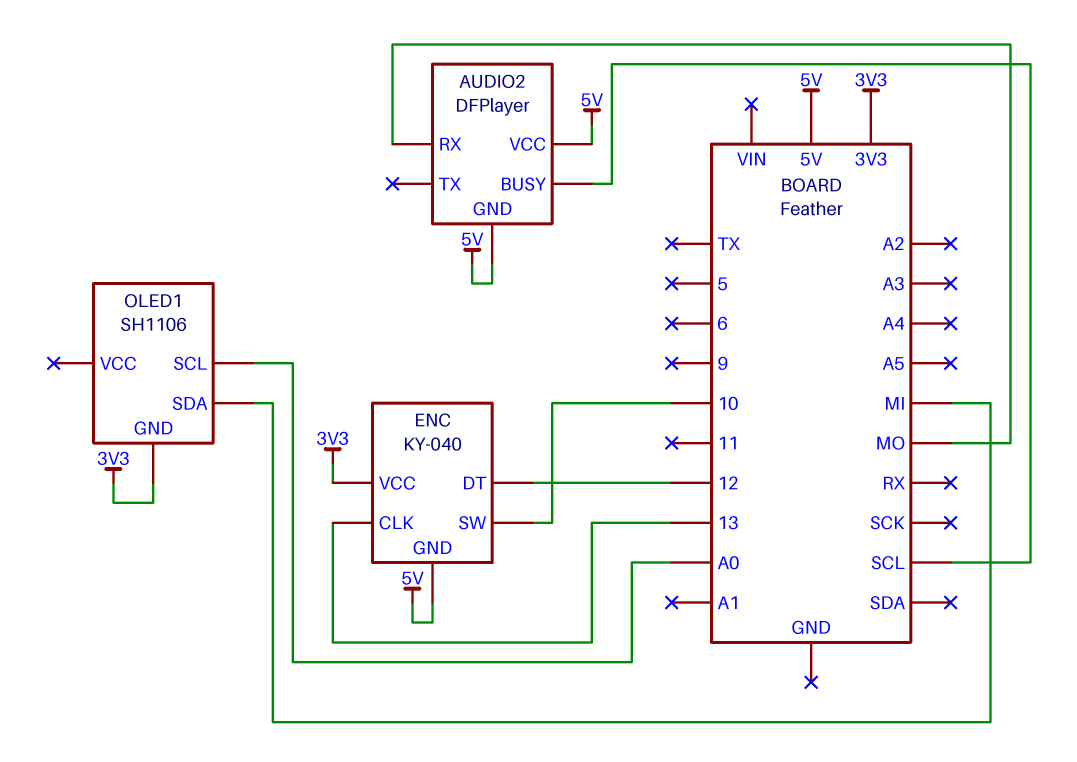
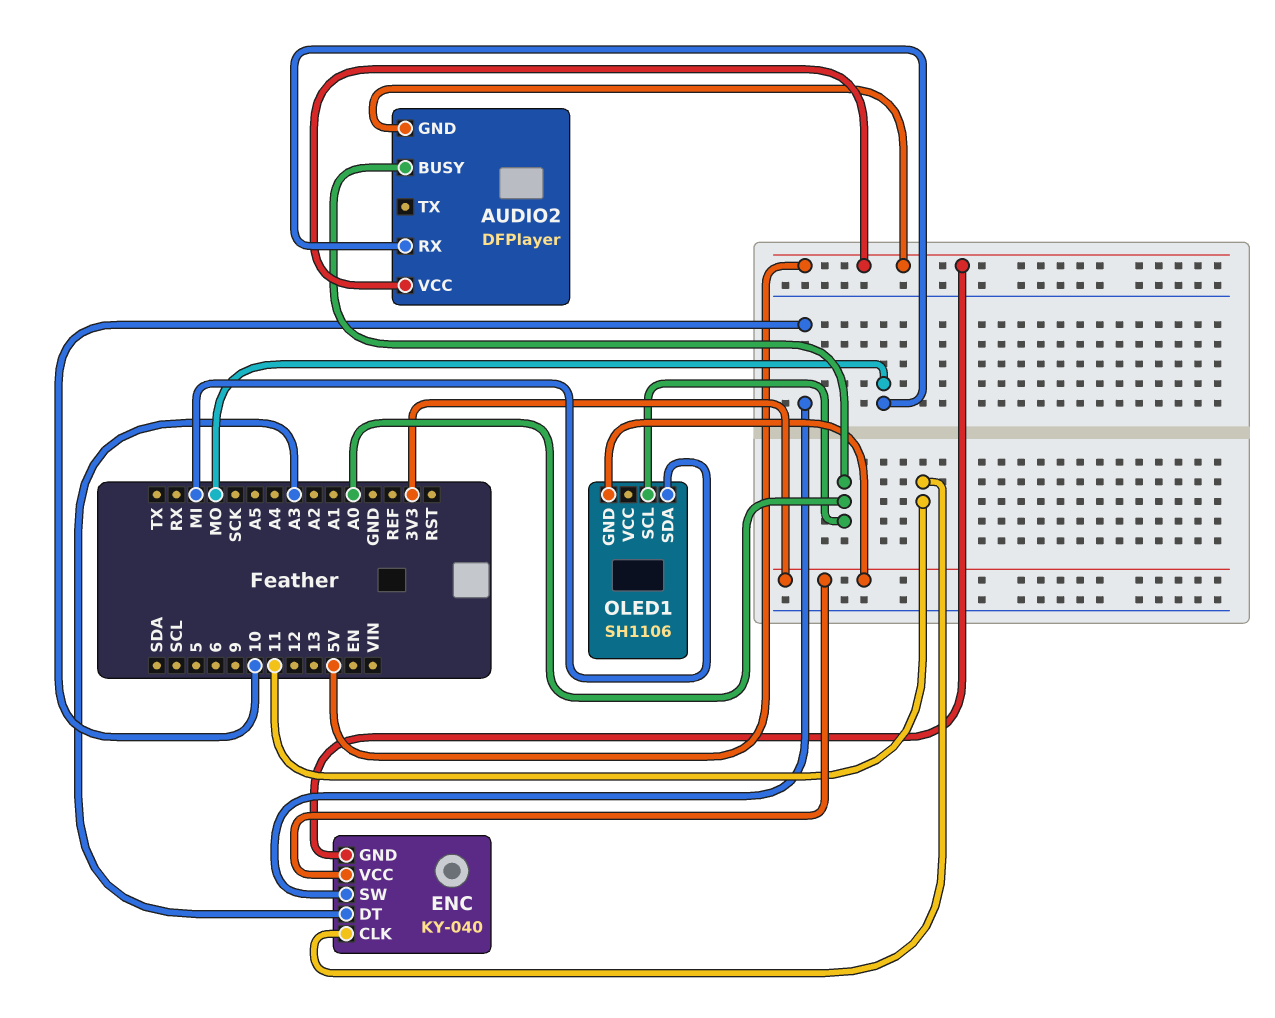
AUDIO2 pin BUSY: SCL -> A0
ENC pin CLK: 13 -> 11
ENC pin DT: 12 -> A3

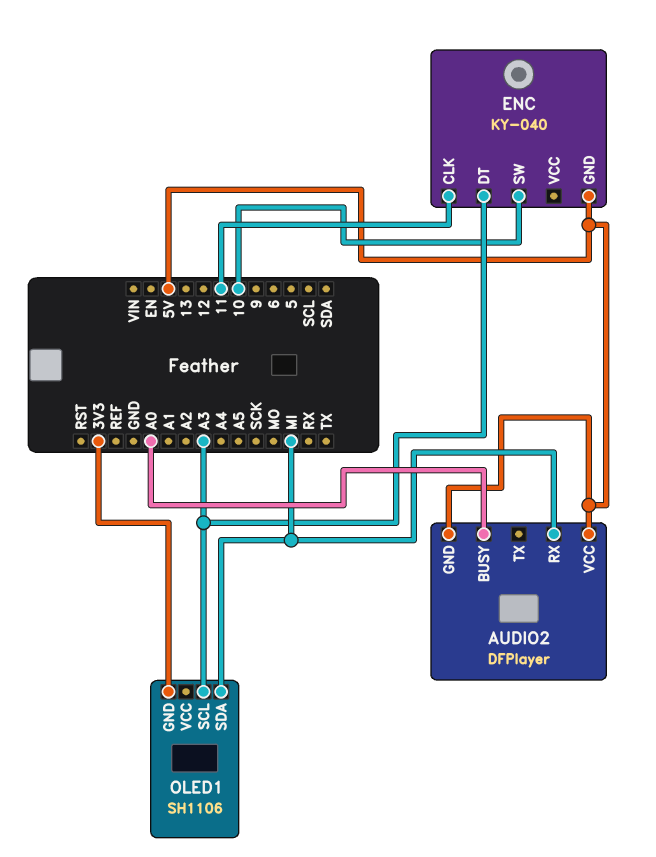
AUDIO2 pin RX: MO -> MI
ENC pin VCC: 3V3 -> none
OLED1 pin SCL: A0 -> A3

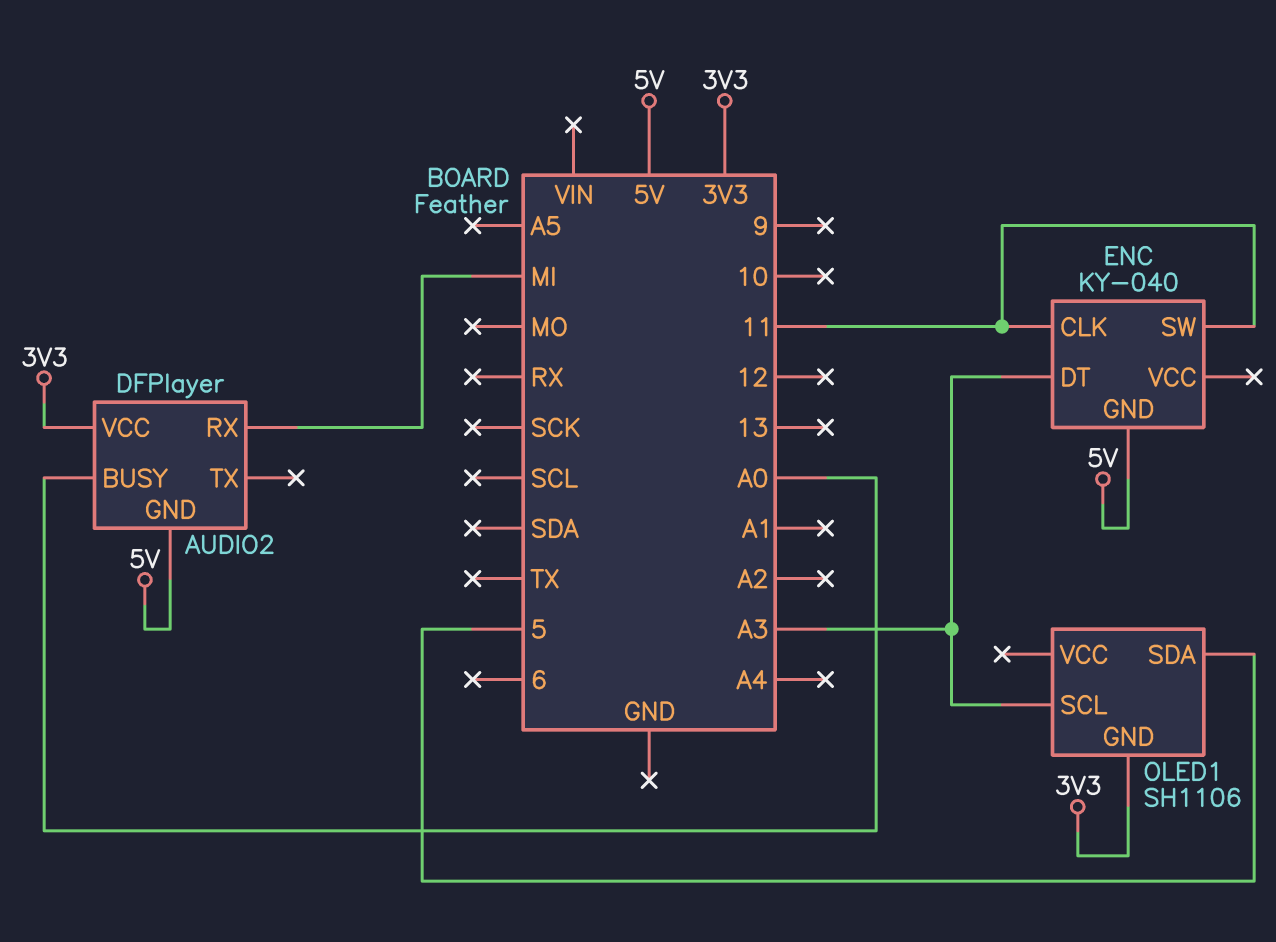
AUDIO2 pin VCC: 5V -> 3V3
ENC pin SW: 10 -> 11
OLED1 pin SDA: MI -> 5

